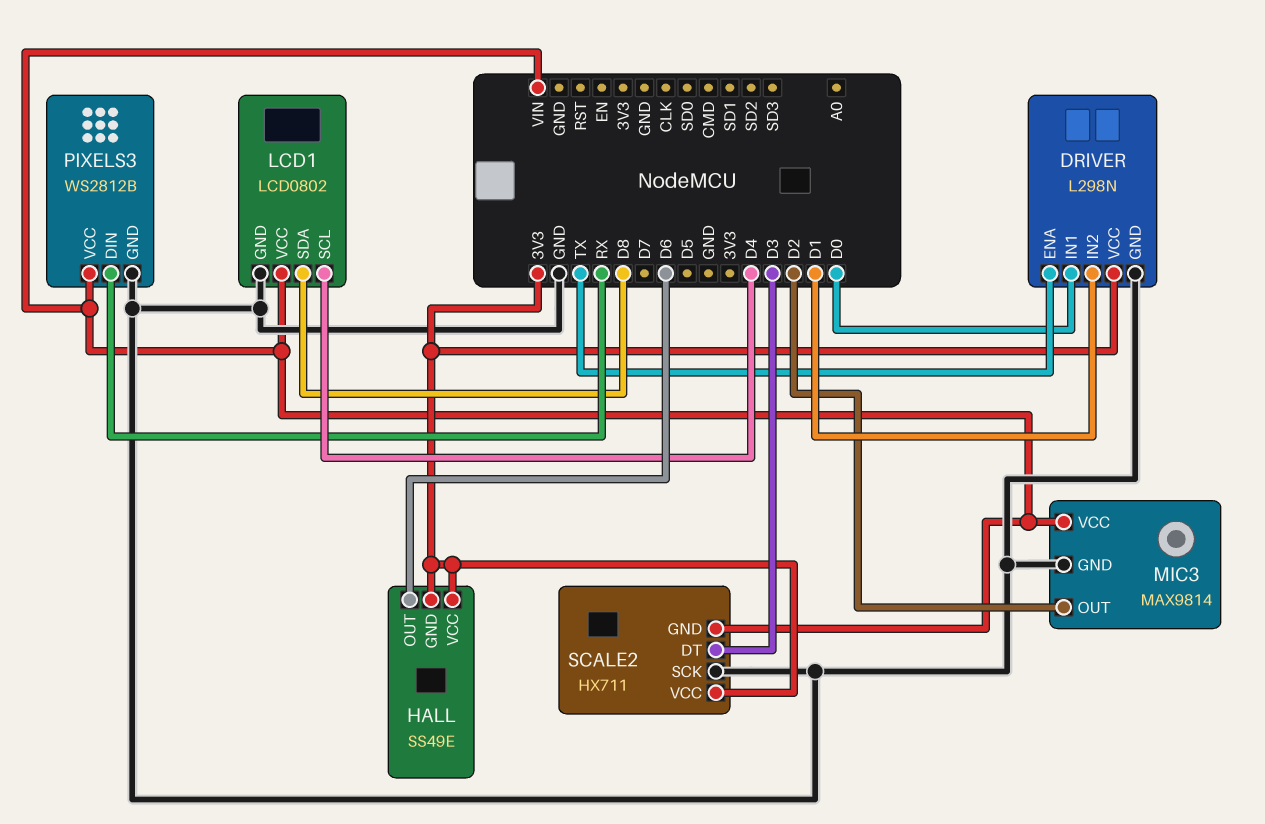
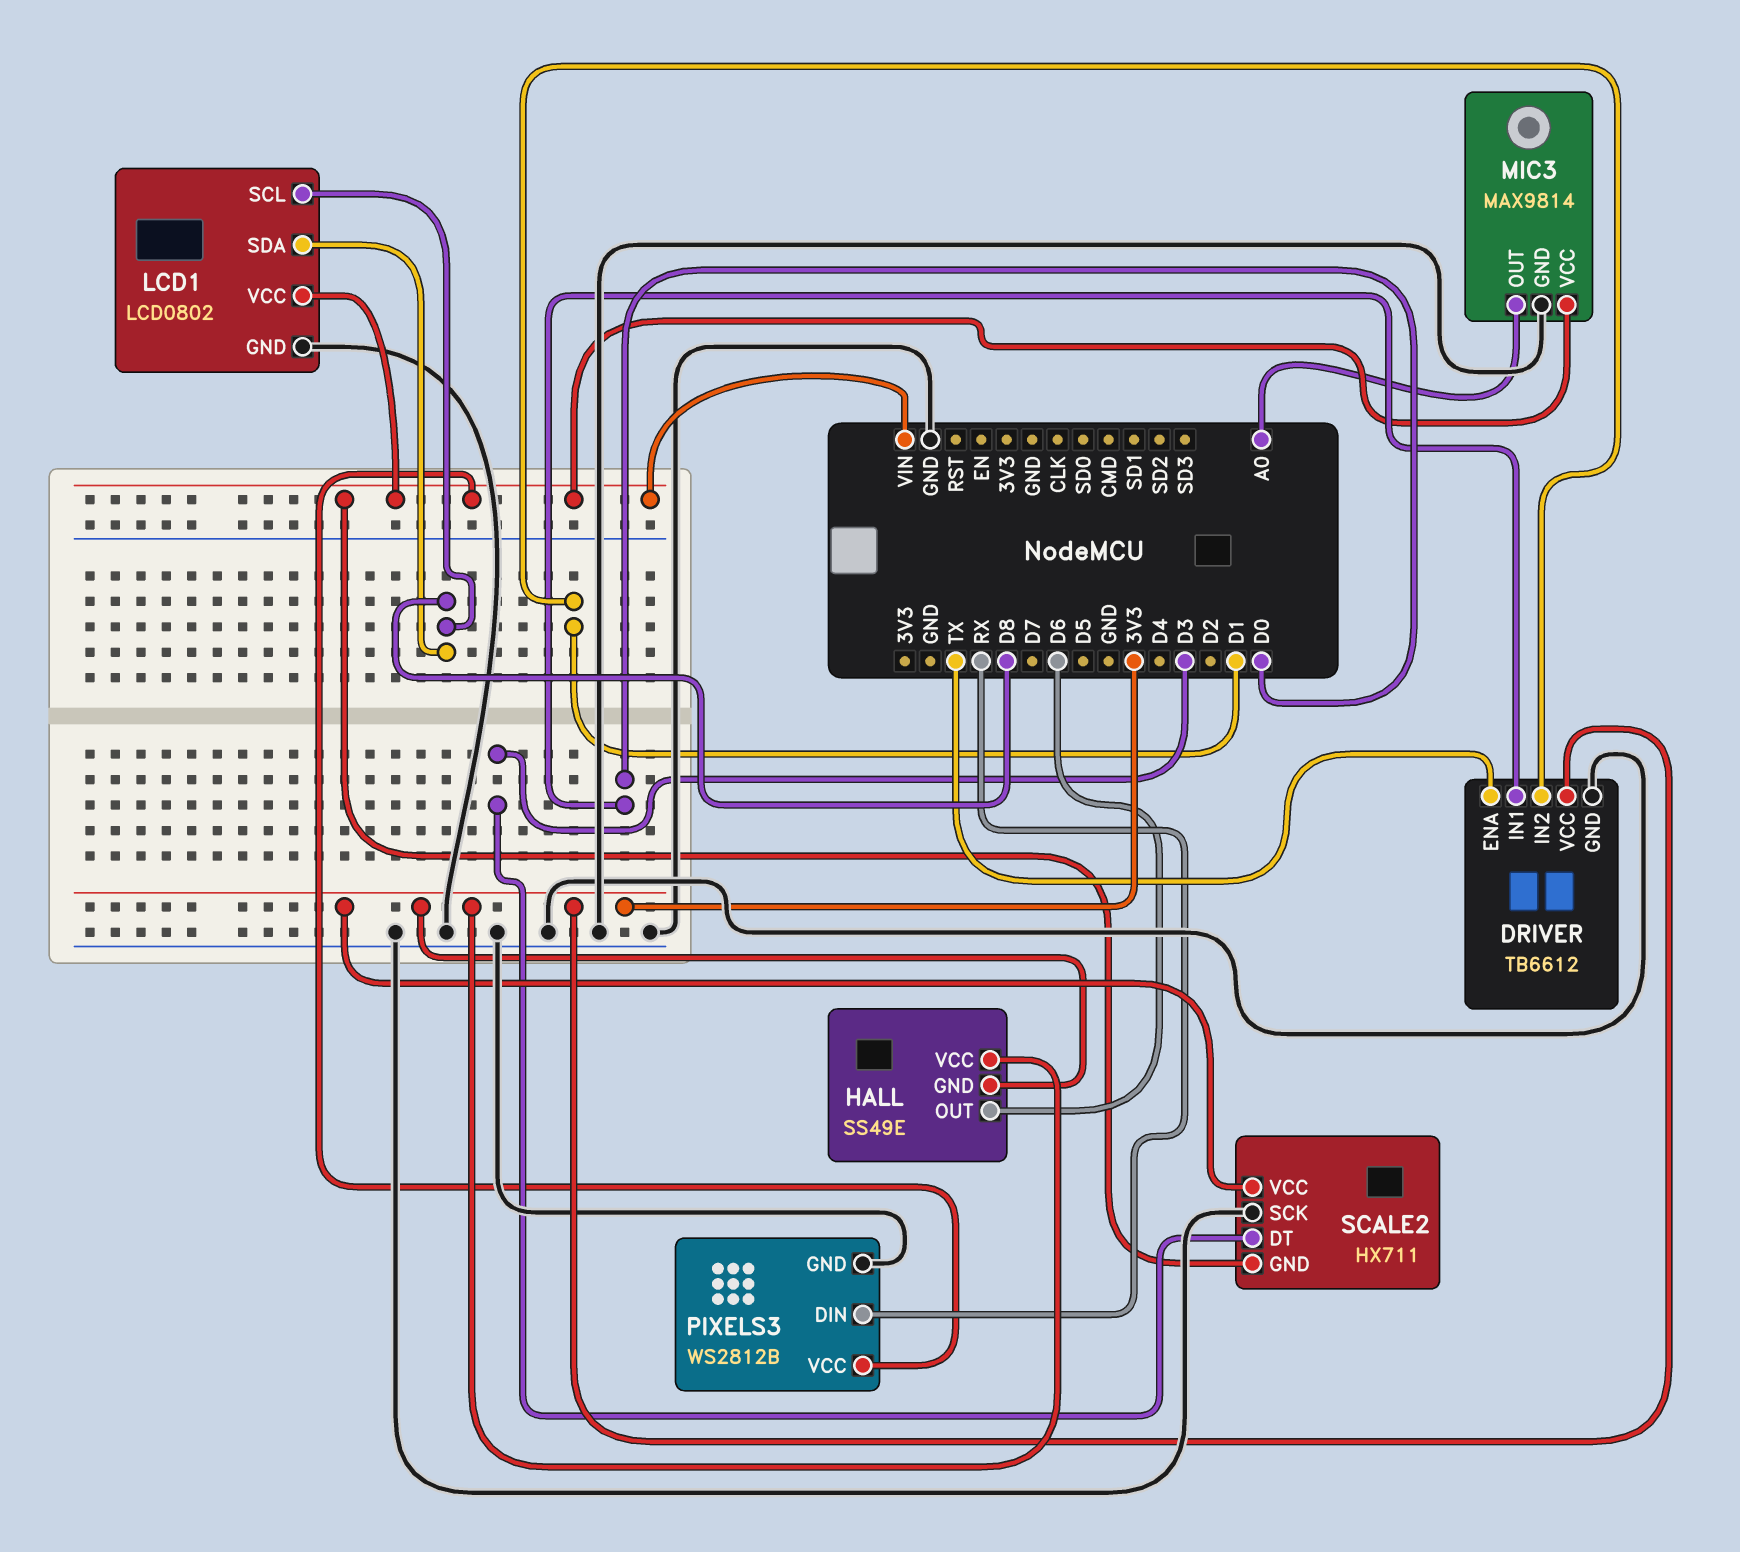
DRIVER: L298N -> TB6612
LCD1 pin SCL: D4 -> D8
MIC3 pin OUT: D2 -> A0

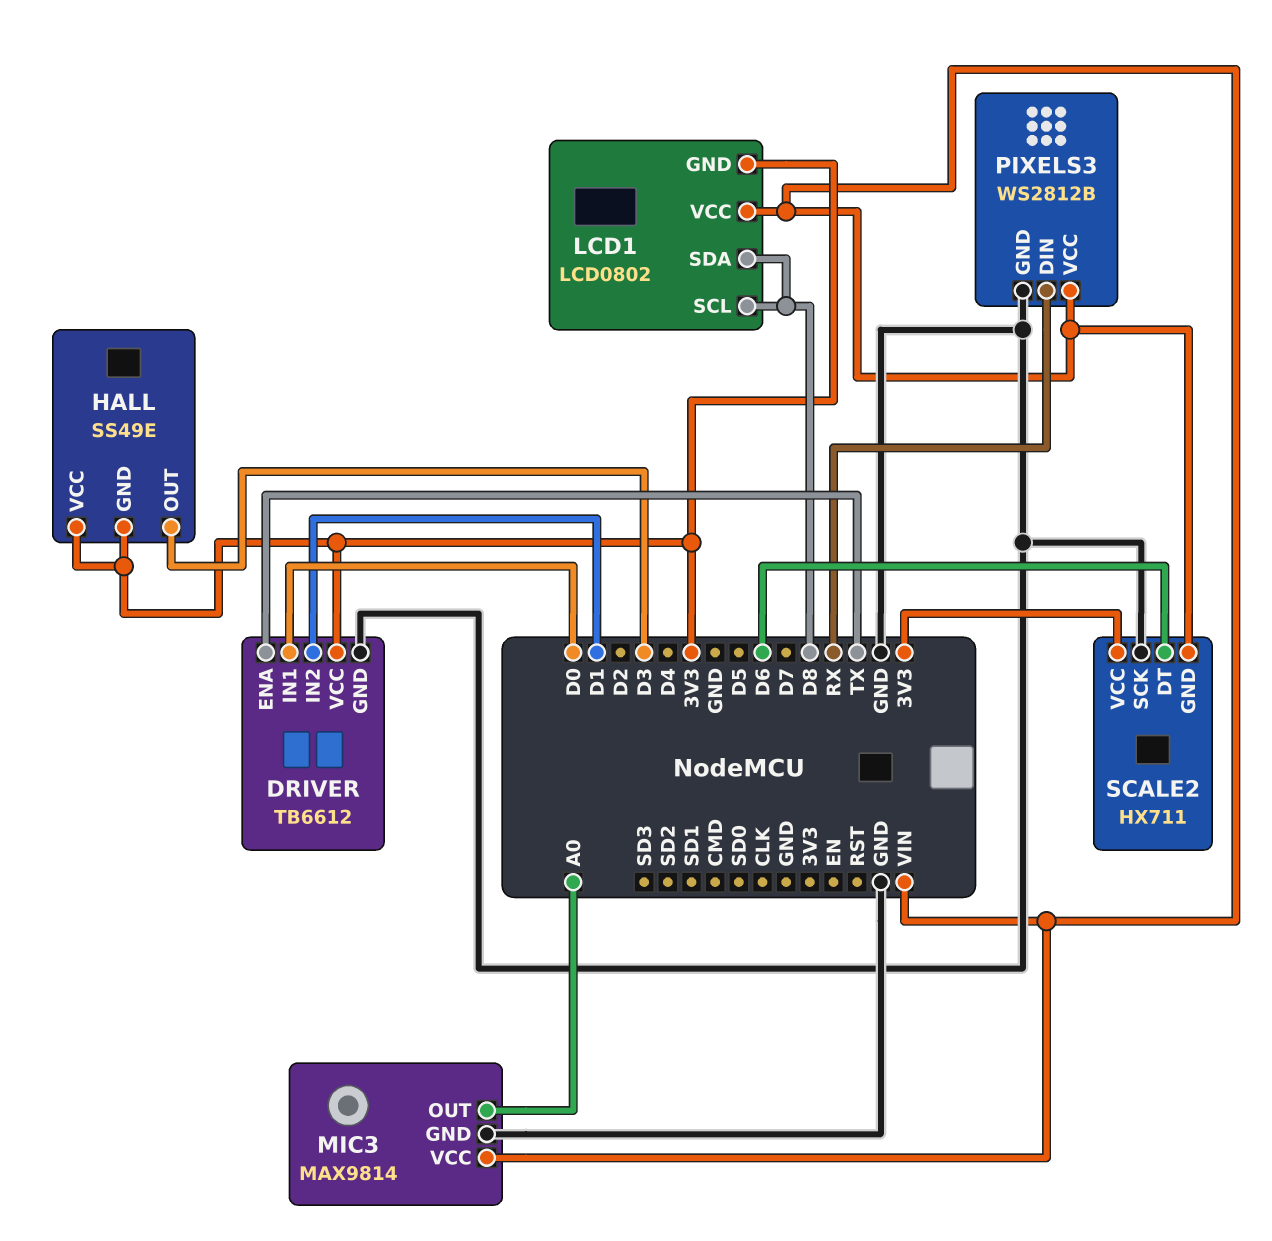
HALL pin OUT: D6 -> D3
LCD1 pin GND: GND -> 3V3
SCALE2 pin DT: D3 -> D6

